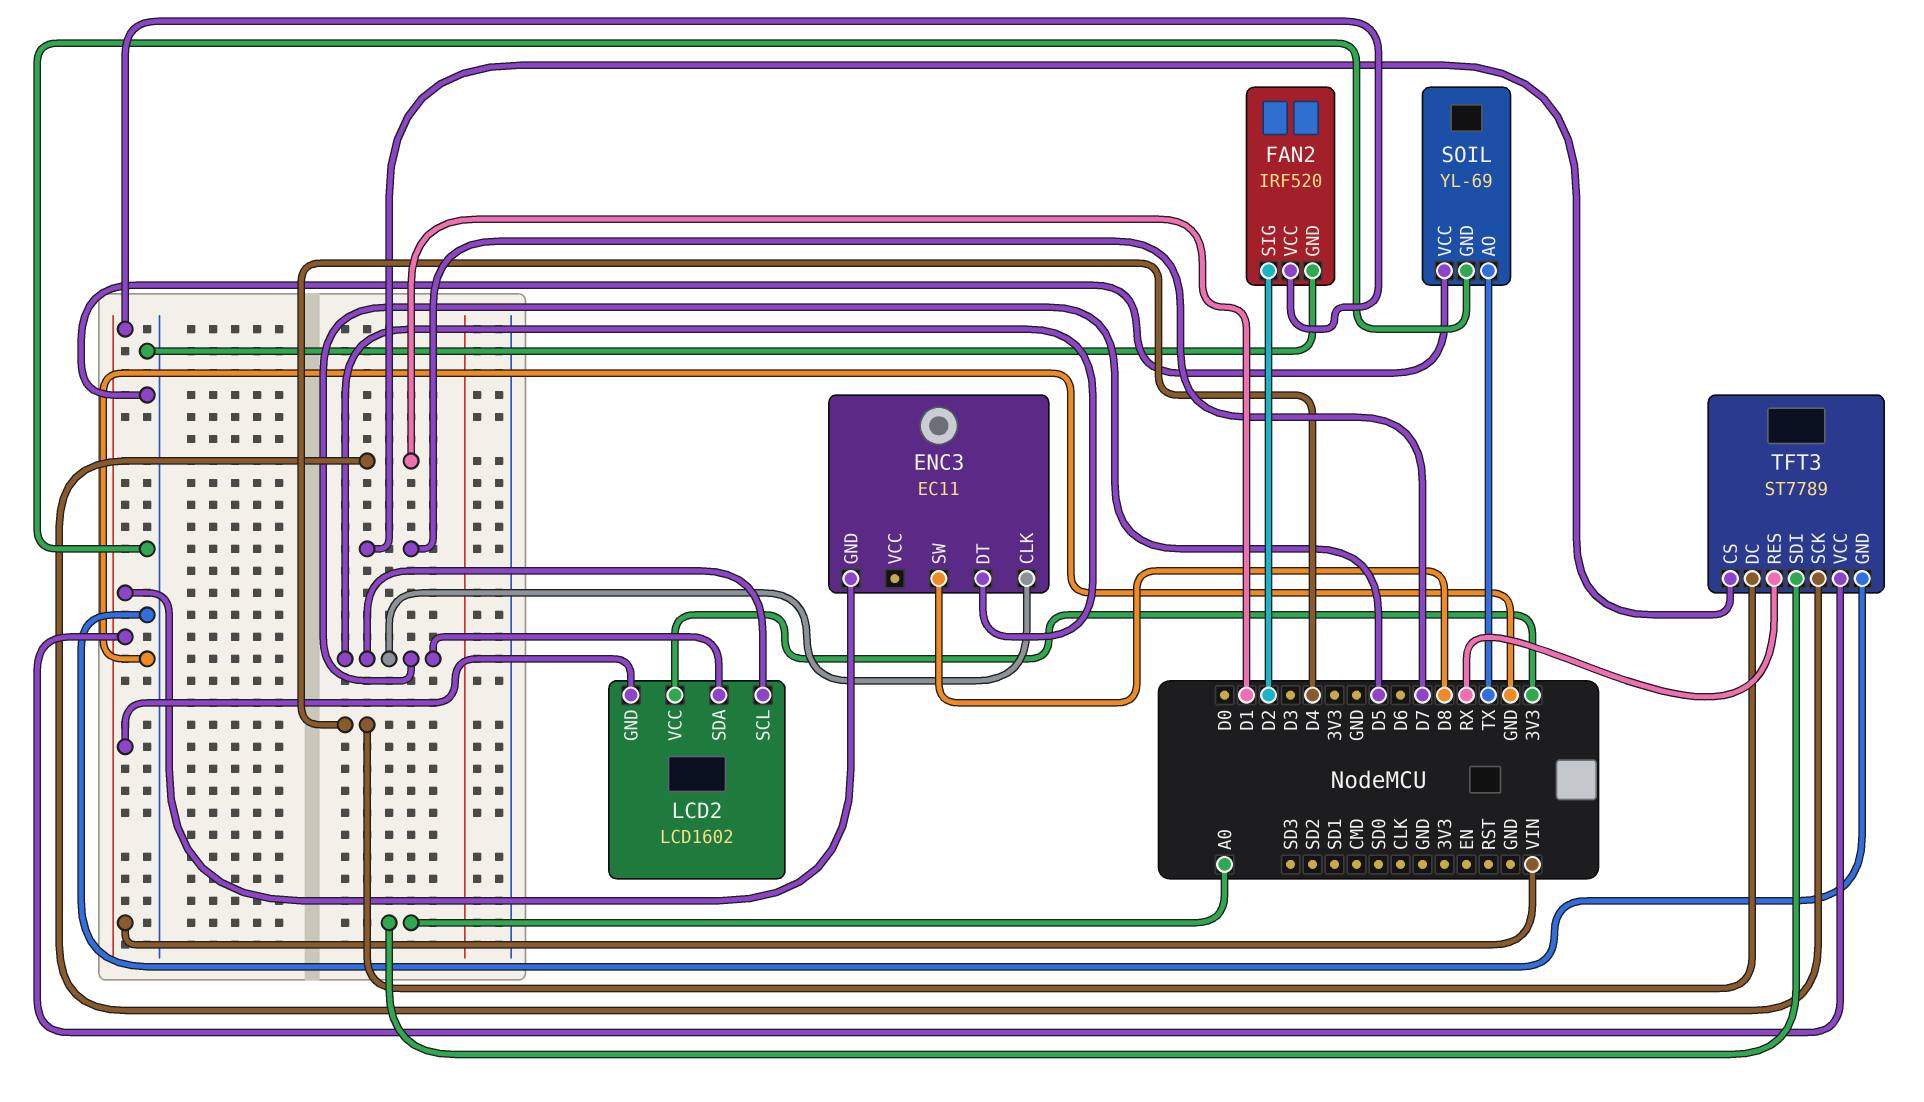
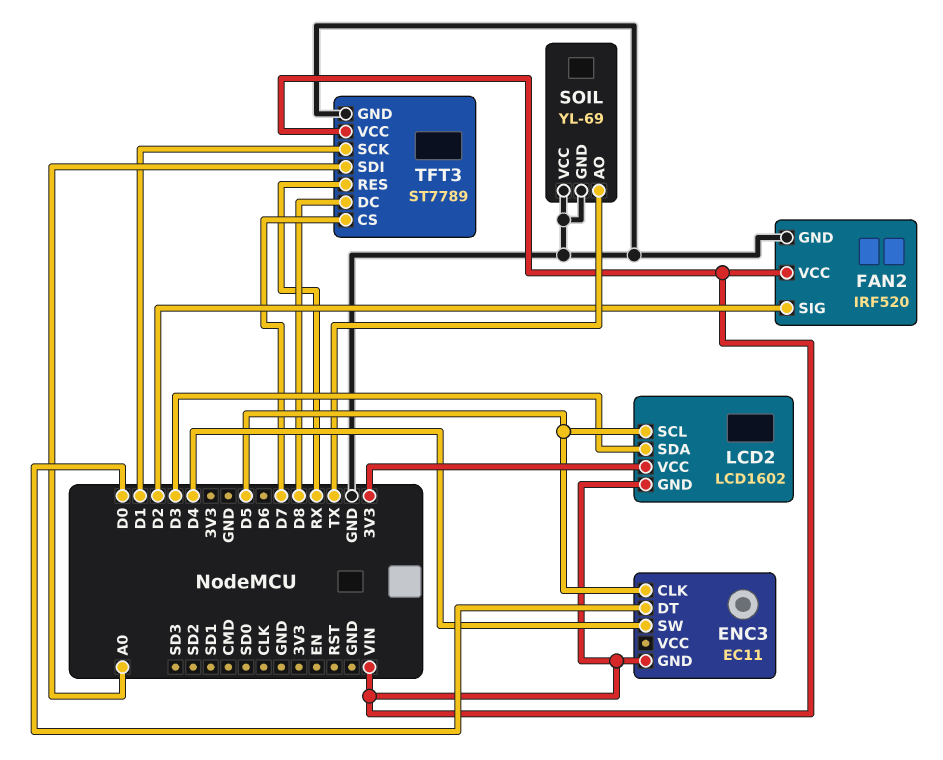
ENC3 pin DT: D5 -> D0
ENC3 pin SW: D8 -> D4
LCD2 pin SDA: D5 -> D3
TFT3 pin DC: D4 -> D8

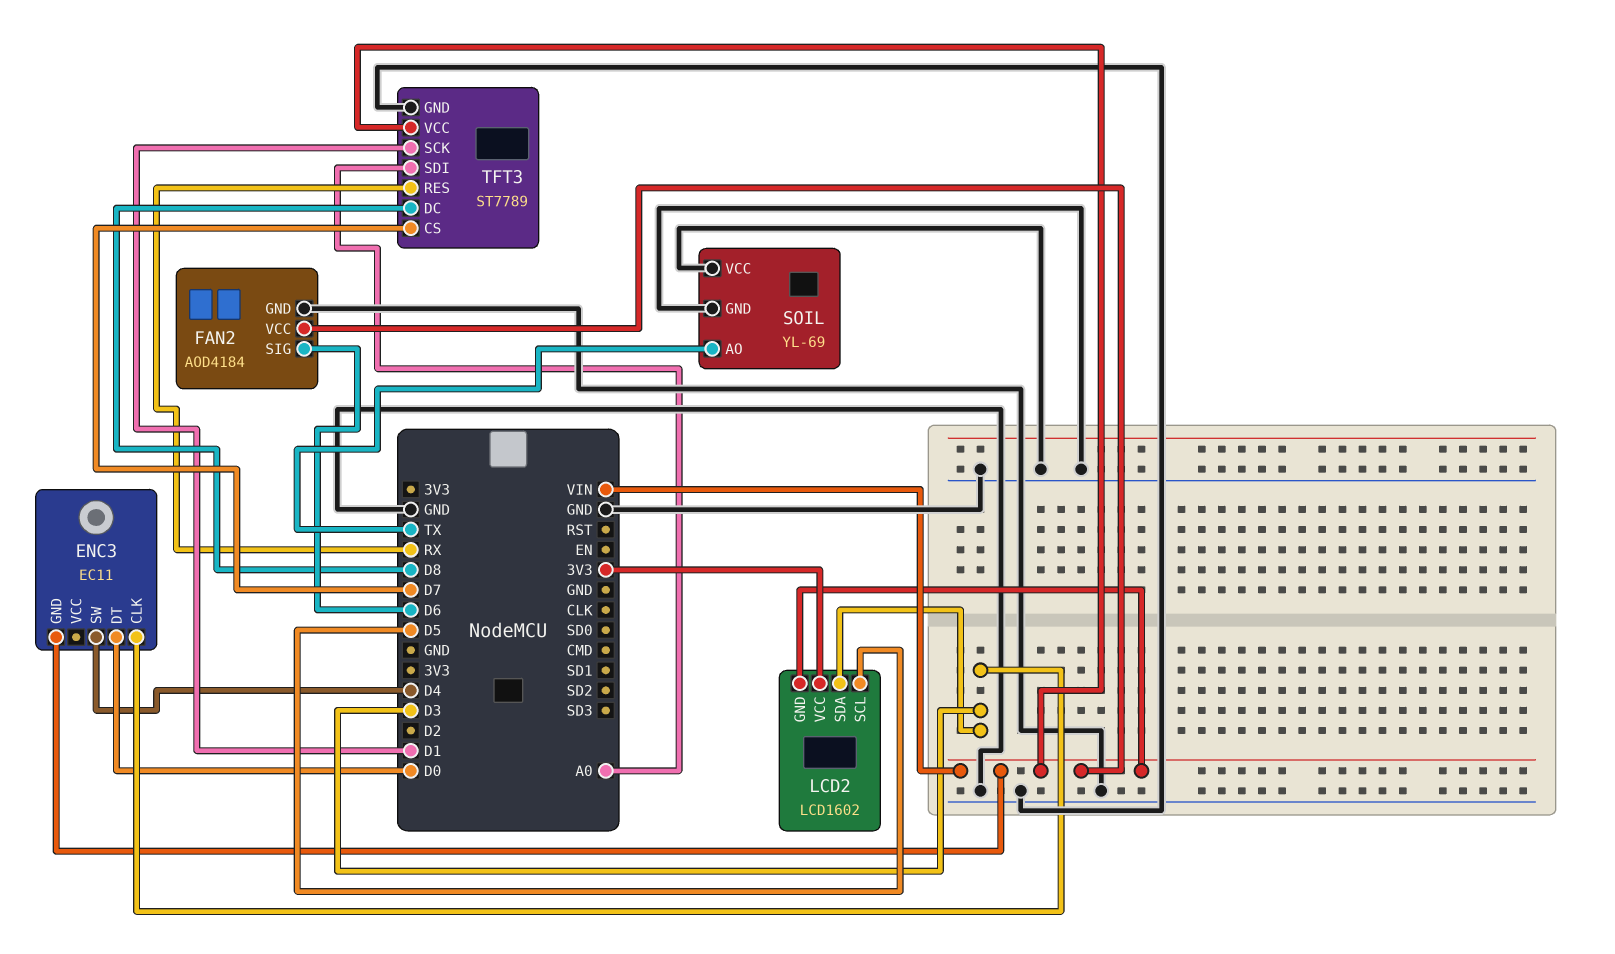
ENC3 pin CLK: D5 -> D3
FAN2: IRF520 -> AOD4184
FAN2 pin SIG: D2 -> D6

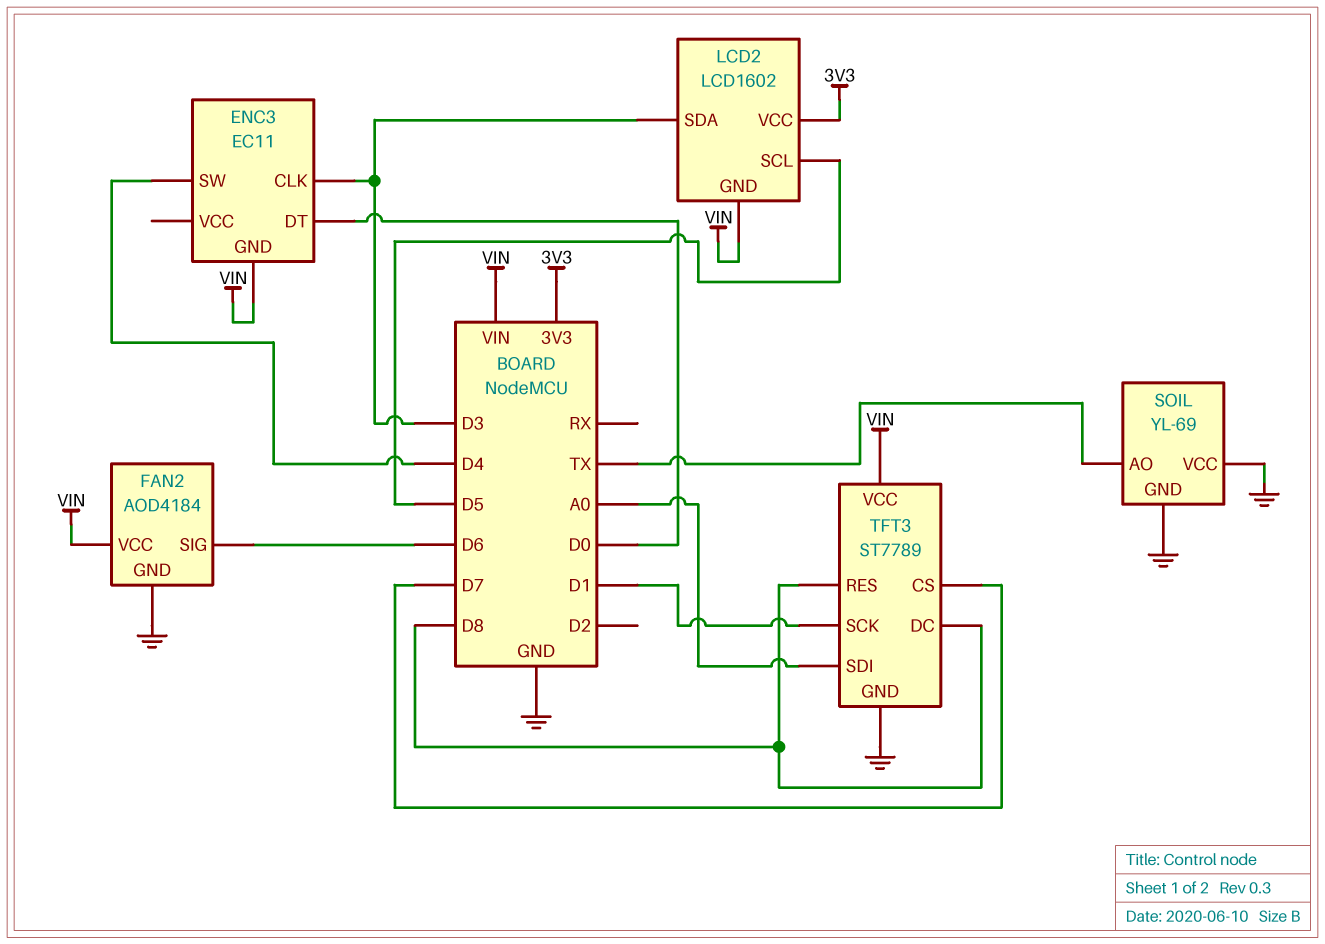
TFT3 pin RES: RX -> D8

